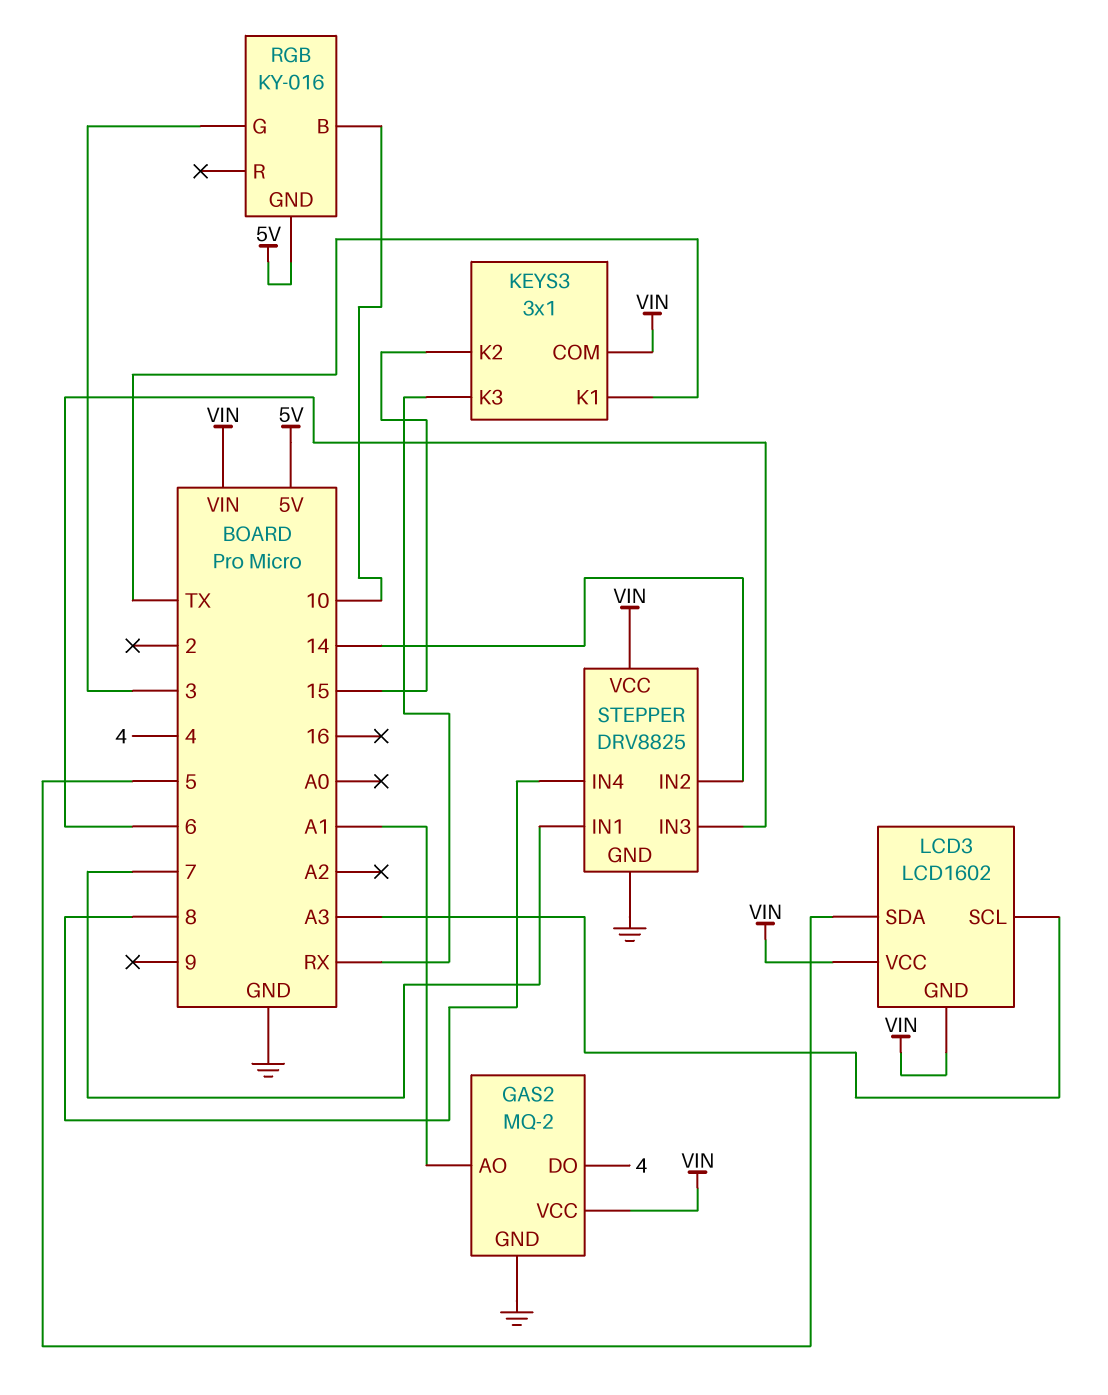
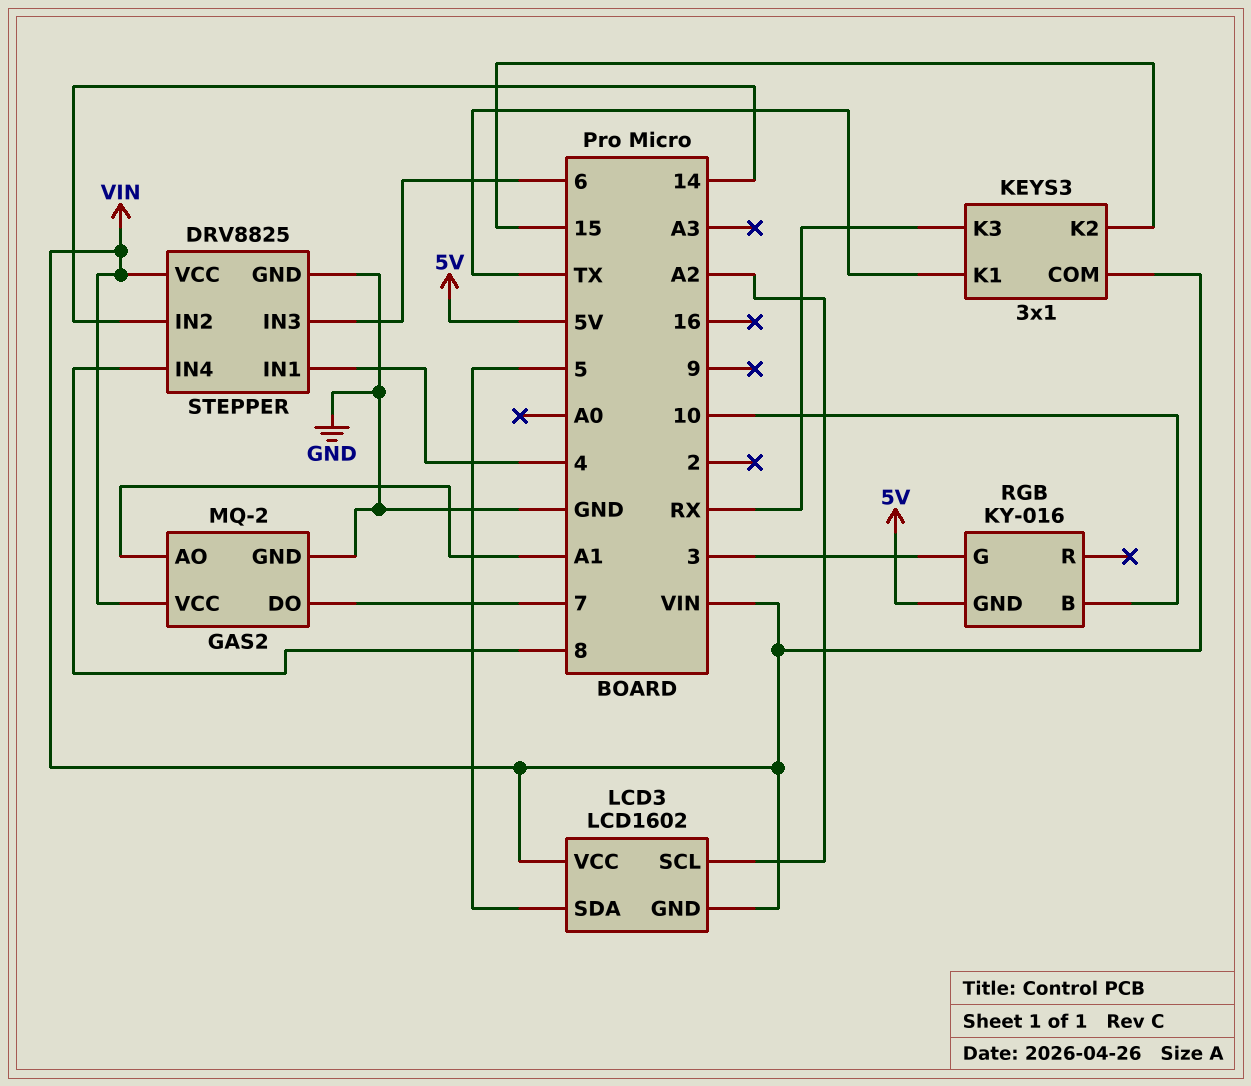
GAS2 pin DO: 4 -> 7
LCD3 pin SCL: A3 -> A2
STEPPER pin IN1: 7 -> 4

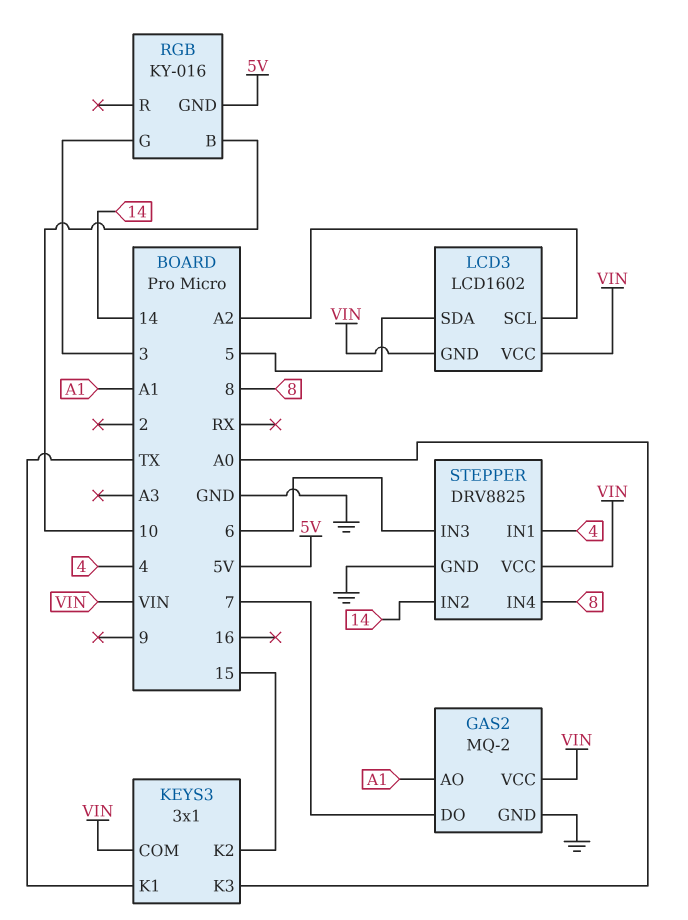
KEYS3 pin K3: RX -> A0

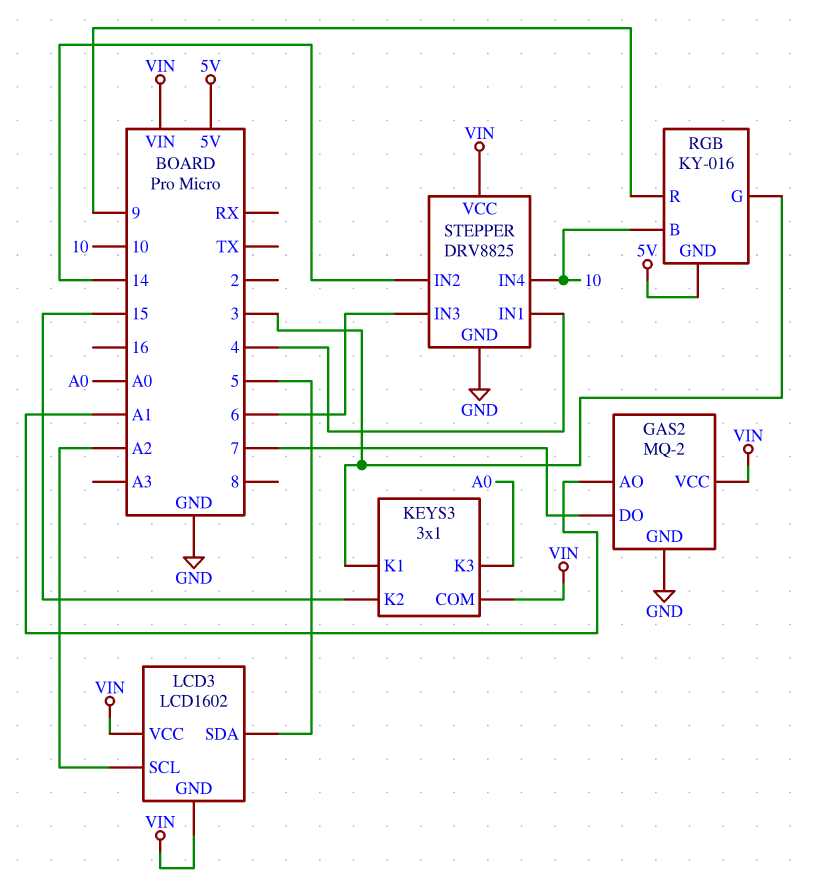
KEYS3 pin K1: TX -> 3
RGB pin R: none -> 9
STEPPER pin IN4: 8 -> 10

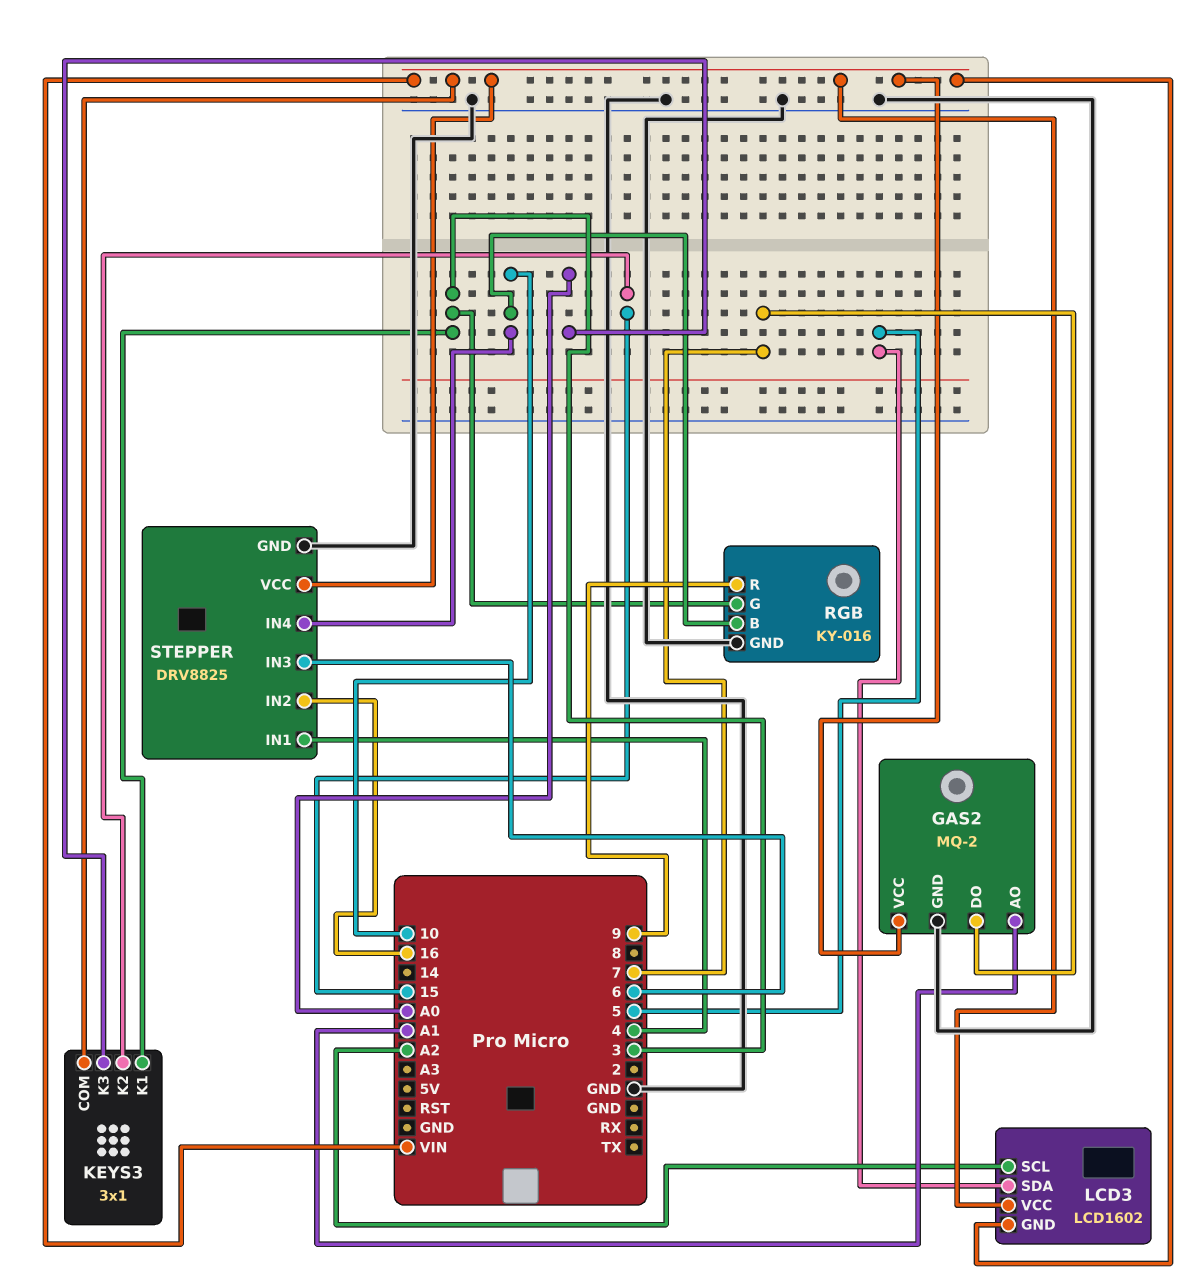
RGB pin GND: 5V -> GND
STEPPER pin IN2: 14 -> 16

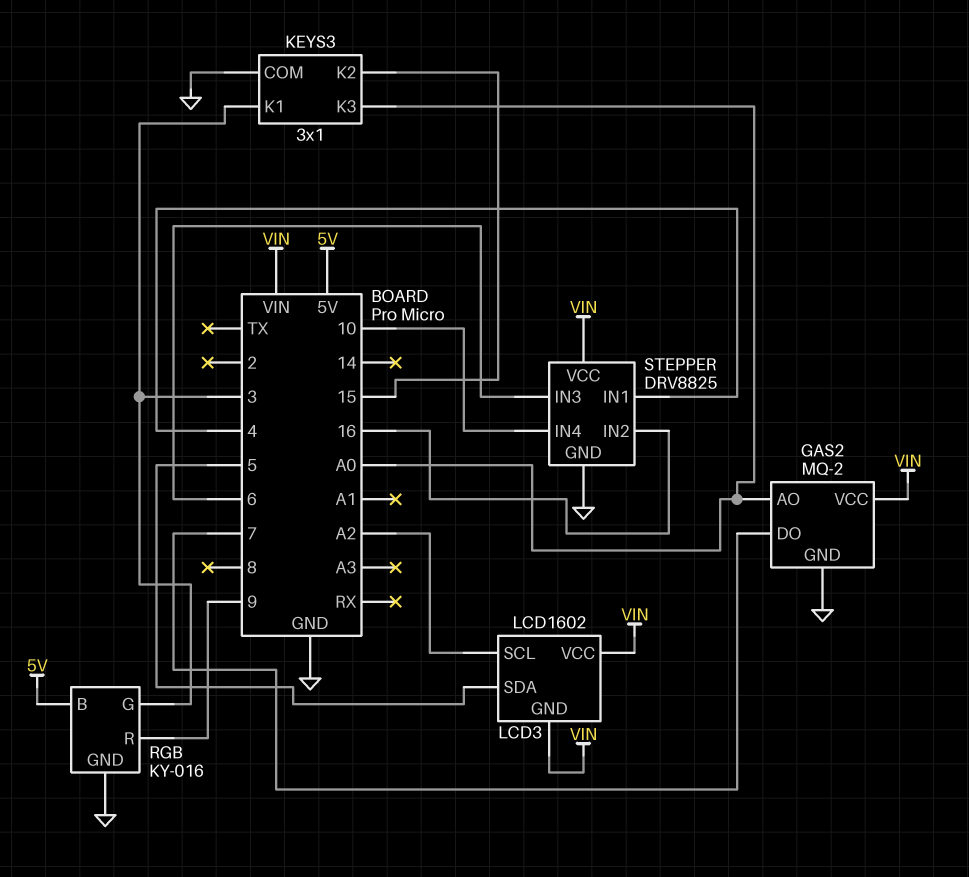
GAS2 pin AO: A1 -> A0
KEYS3 pin COM: VIN -> GND
RGB pin B: 10 -> 5V

